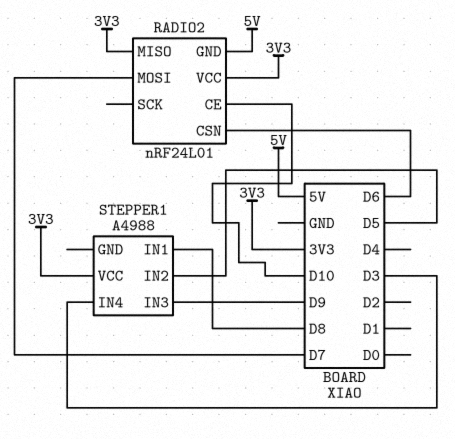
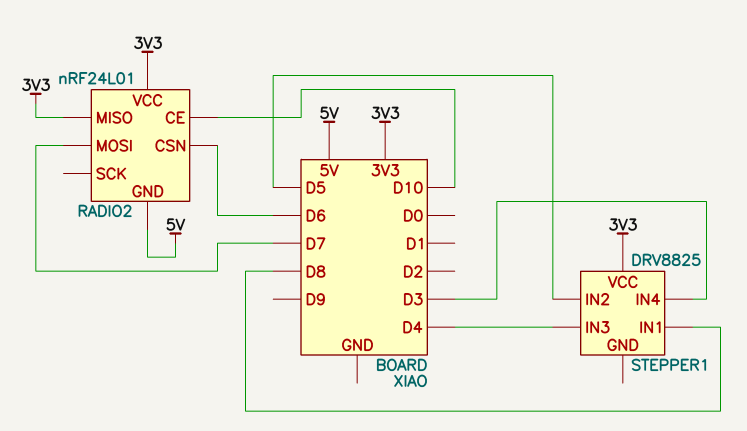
STEPPER1: A4988 -> DRV8825
STEPPER1 pin IN3: D9 -> D4

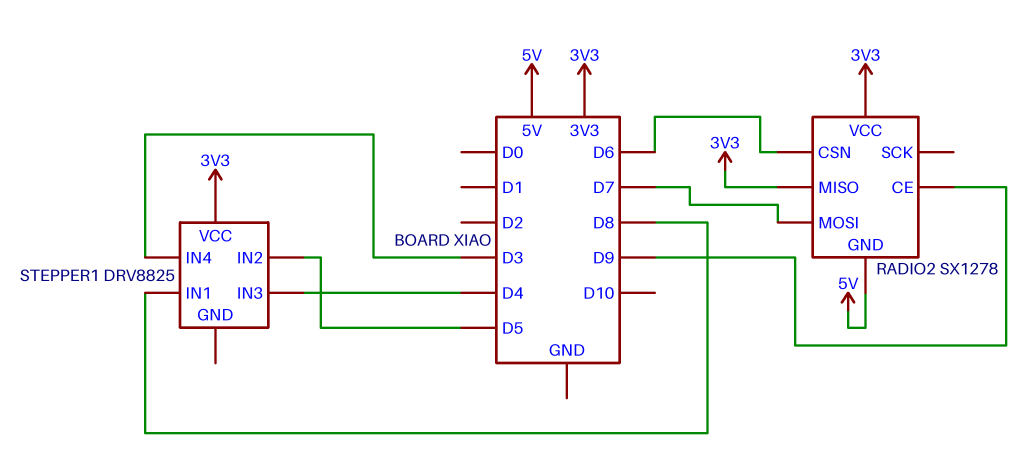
RADIO2: nRF24L01 -> SX1278
RADIO2 pin CE: D10 -> D9

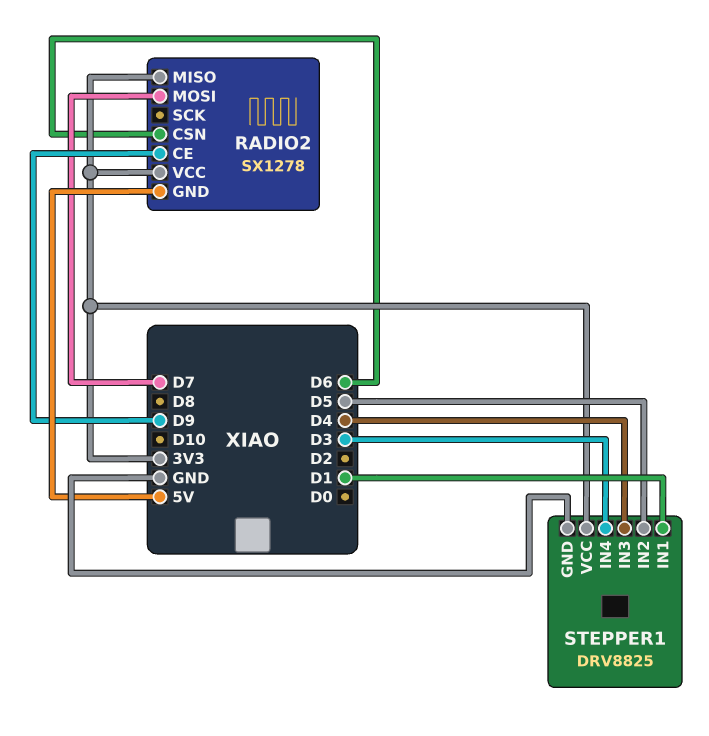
STEPPER1 pin GND: none -> GND
STEPPER1 pin IN1: D8 -> D1

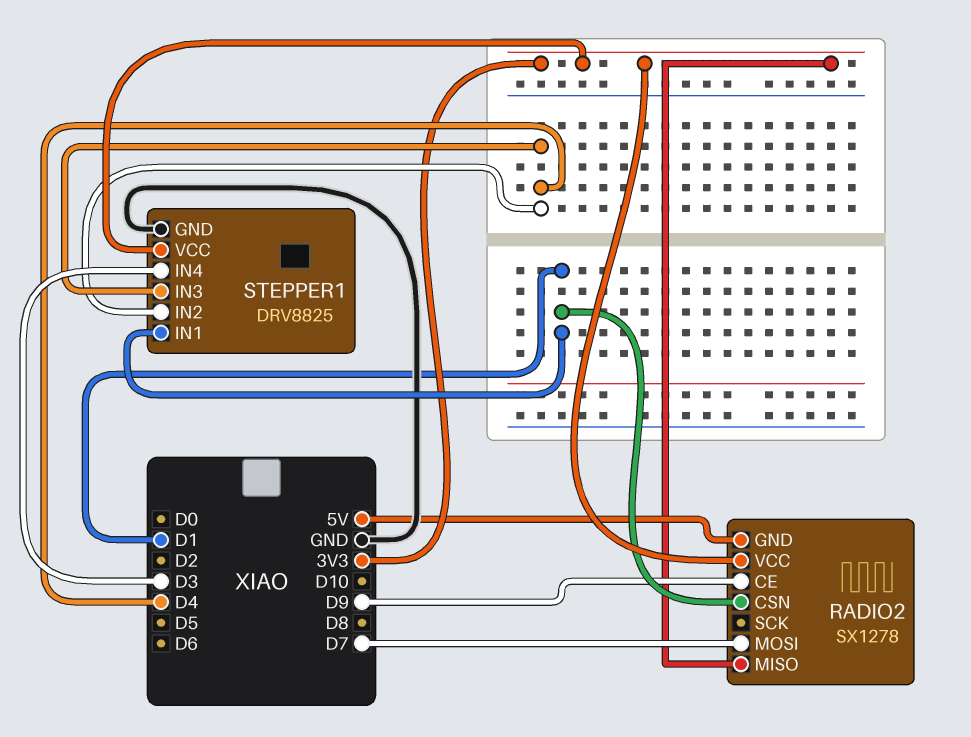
RADIO2 pin CSN: D6 -> D1
STEPPER1 pin IN2: D5 -> D4

